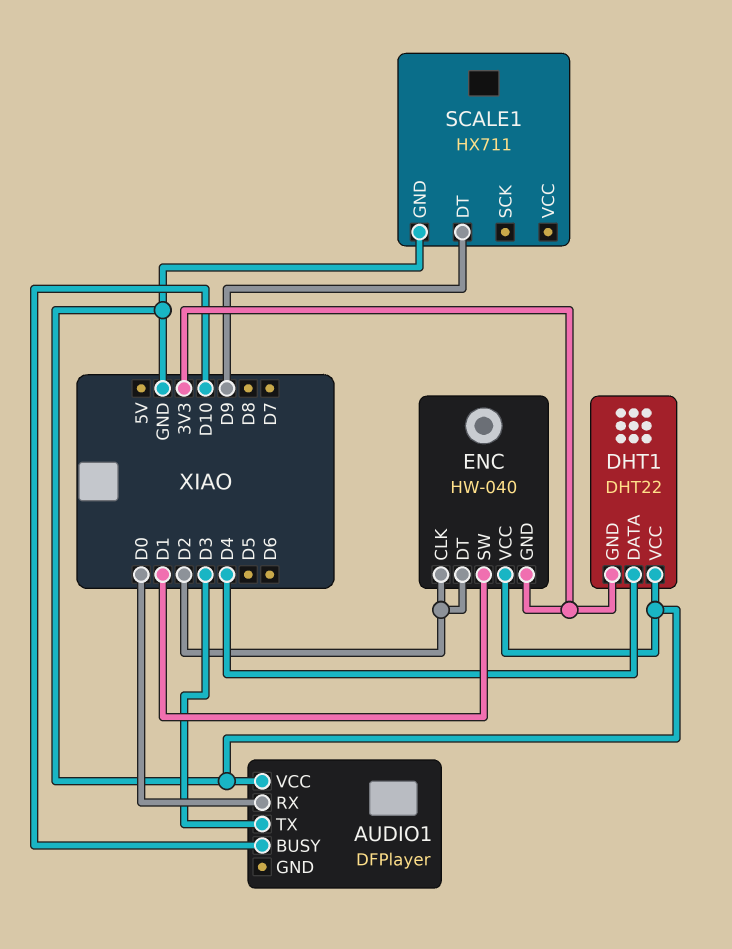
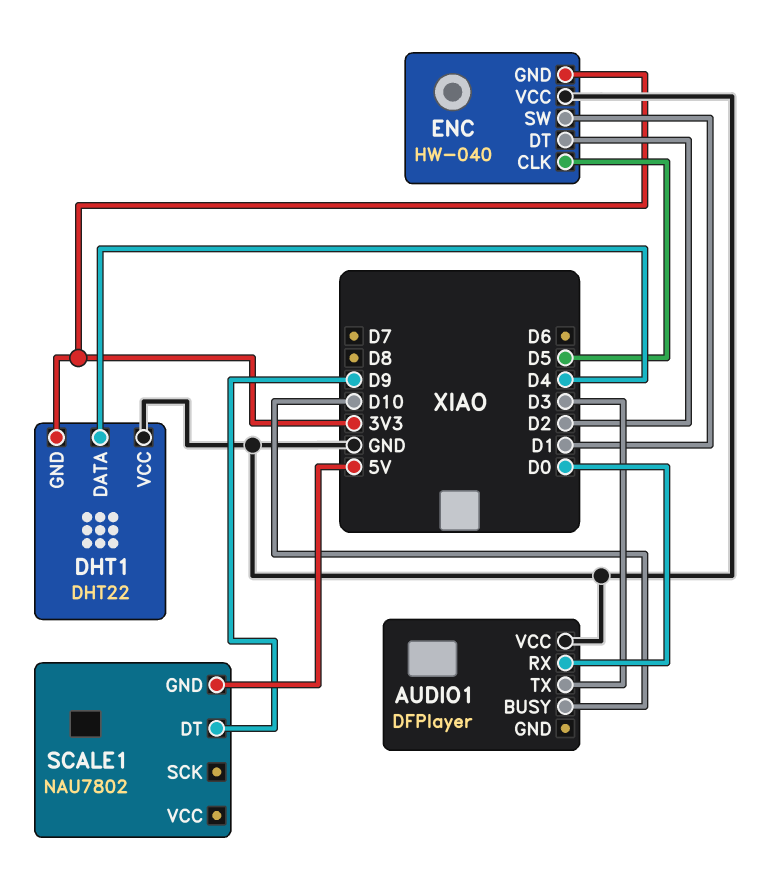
ENC pin CLK: D2 -> D5
SCALE1: HX711 -> NAU7802
SCALE1 pin GND: GND -> 5V

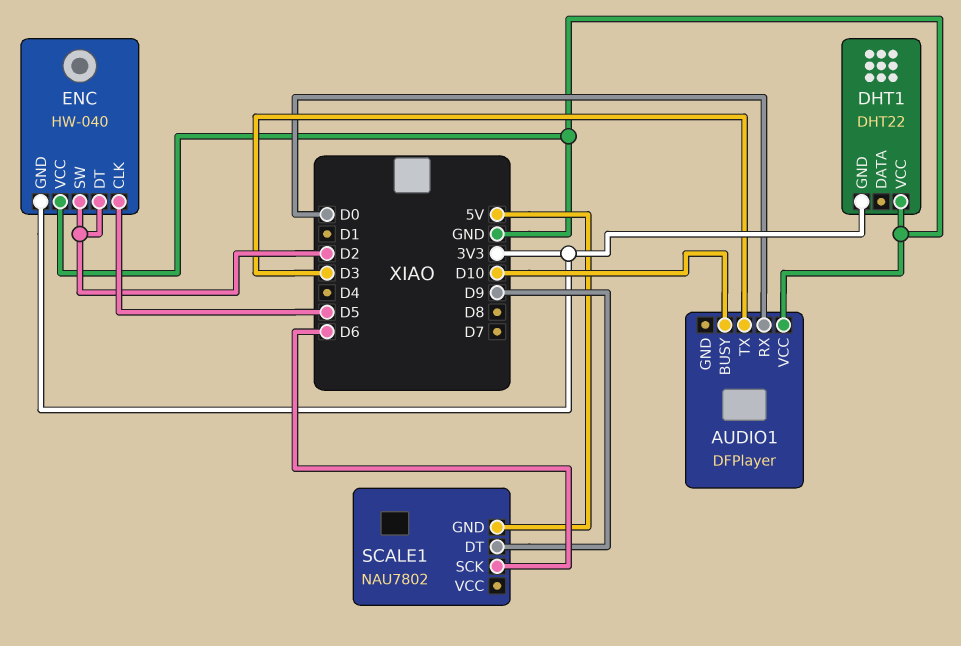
DHT1 pin DATA: D4 -> none
ENC pin SW: D1 -> D2
SCALE1 pin SCK: none -> D6

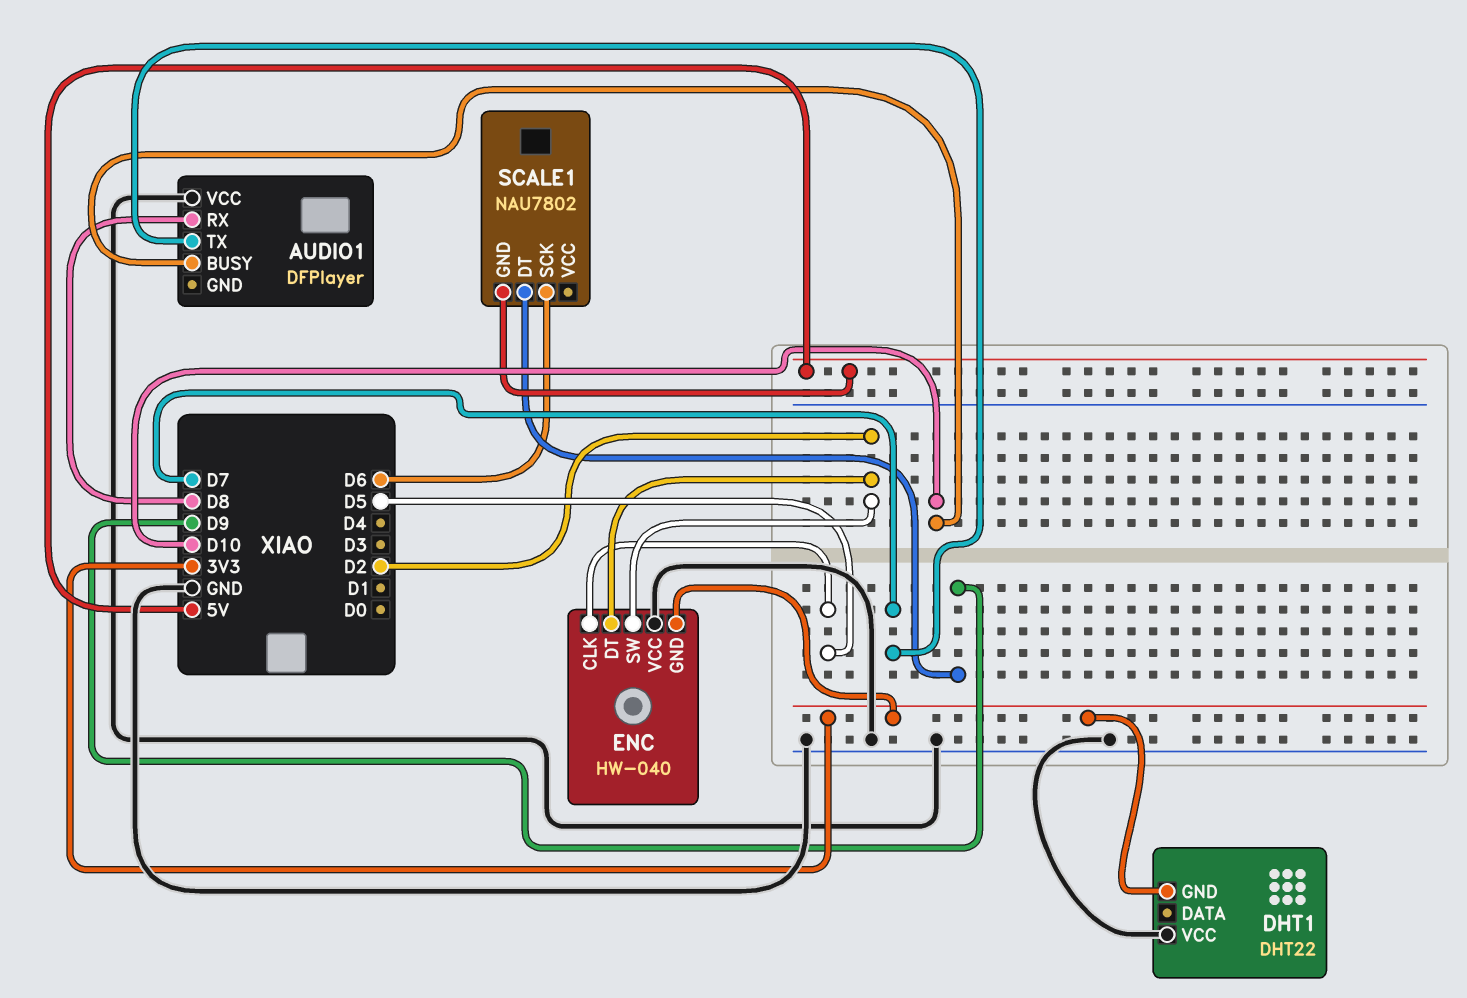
AUDIO1 pin RX: D0 -> D8
AUDIO1 pin TX: D3 -> D7

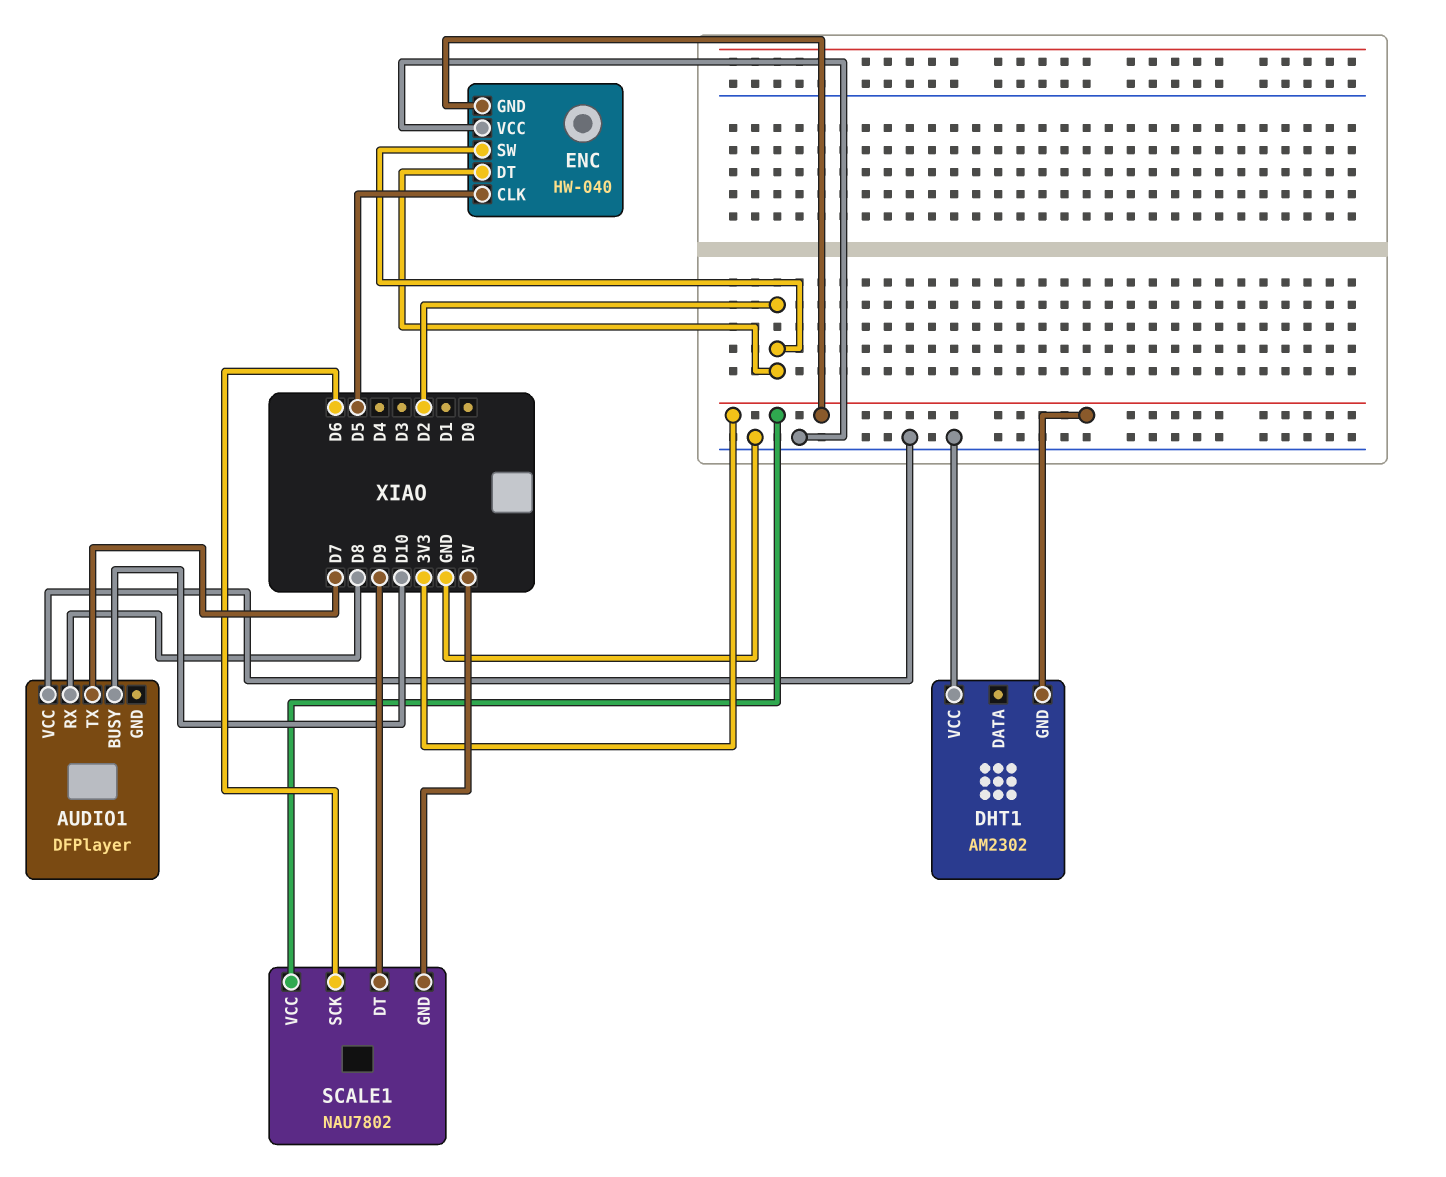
DHT1: DHT22 -> AM2302
SCALE1 pin VCC: none -> 3V3

